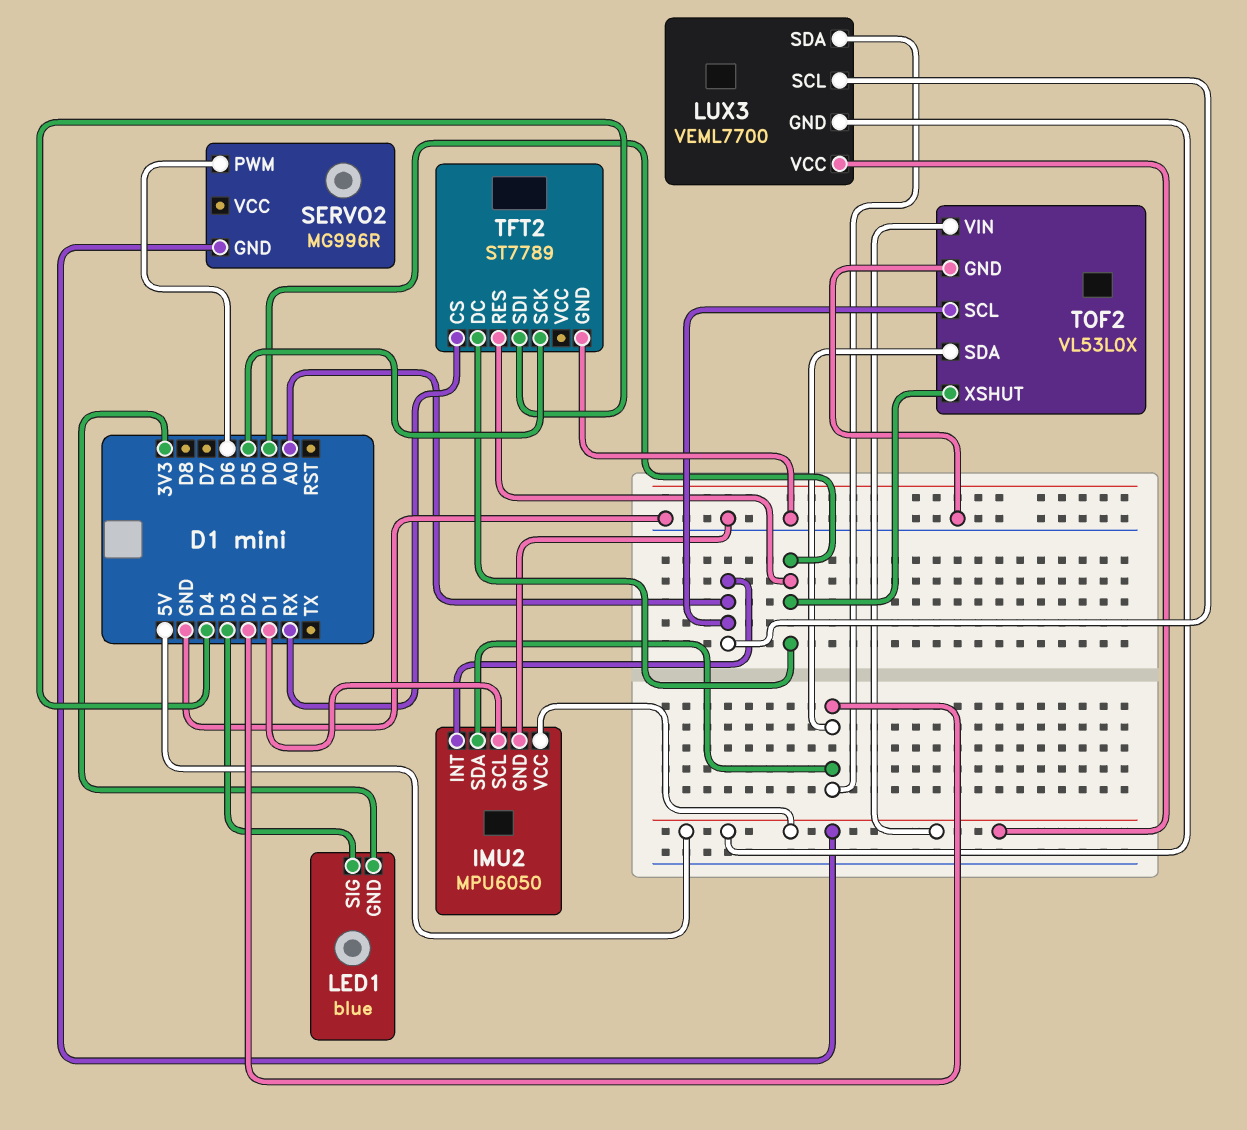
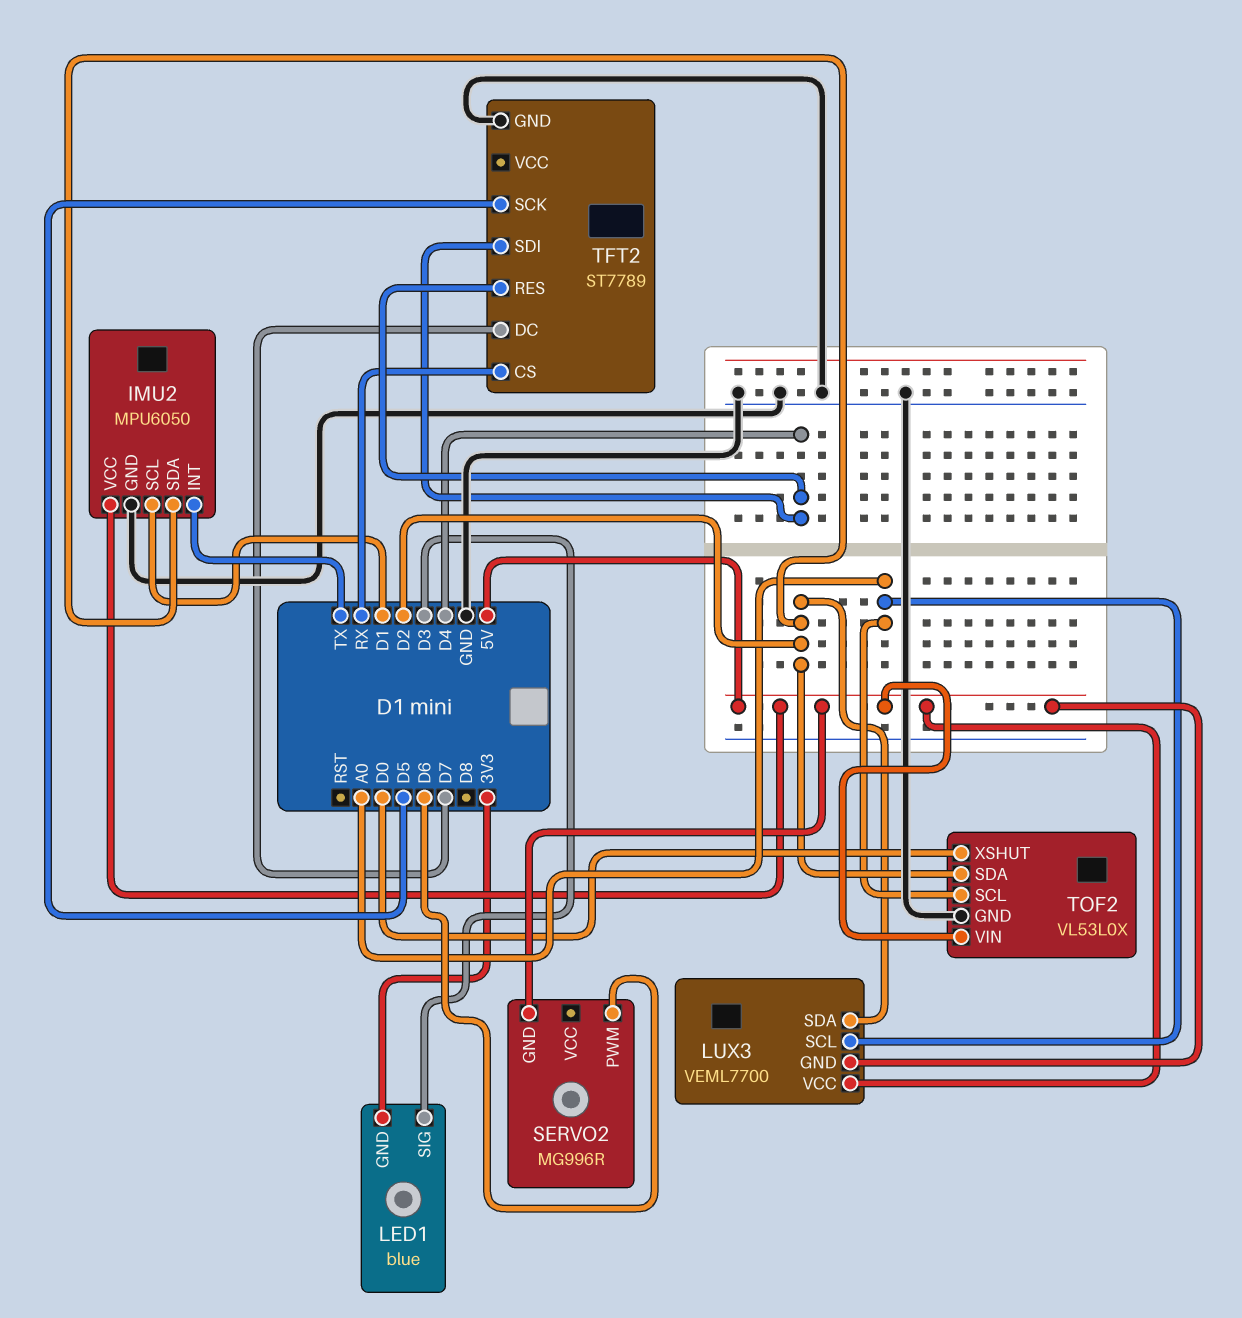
IMU2 pin INT: A0 -> TX
TFT2 pin DC: D0 -> D7
TFT2 pin RES: D0 -> D4

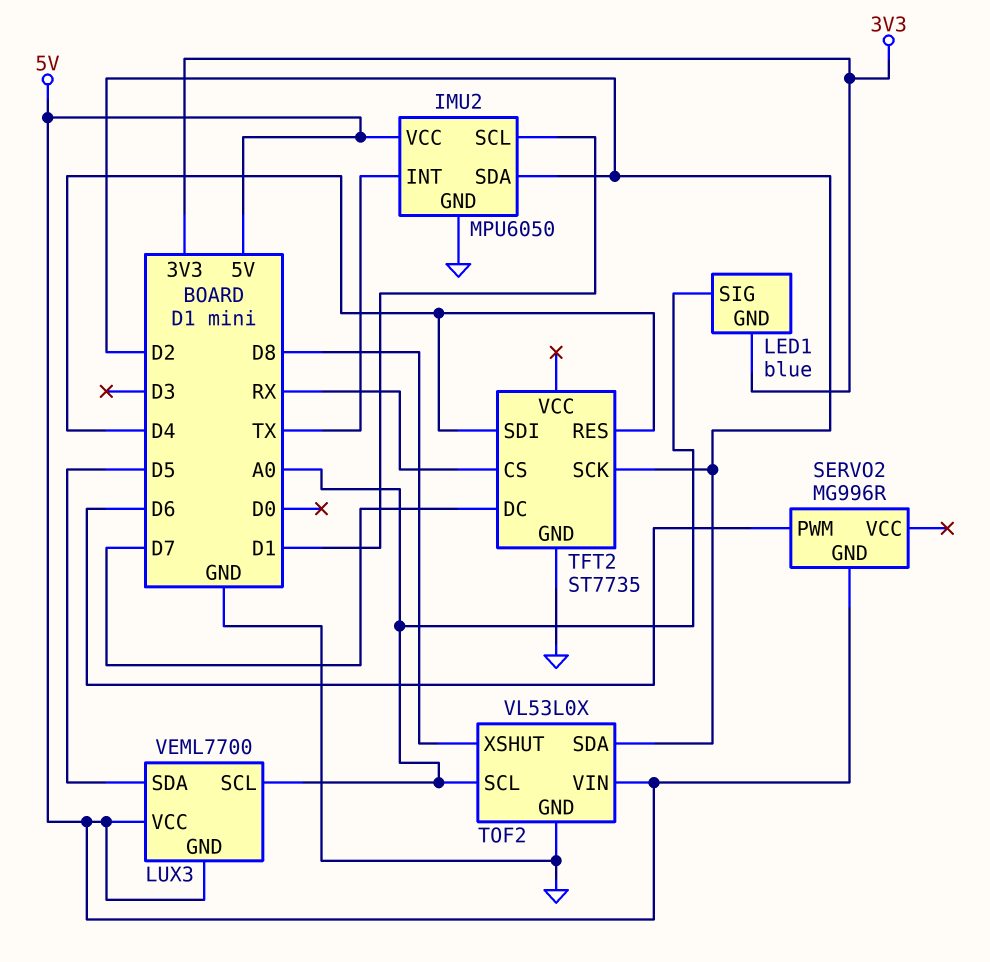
LED1 pin SIG: D3 -> A0
LUX3 pin SDA: D2 -> D5
TFT2: ST7789 -> ST7735
TFT2 pin SCK: D5 -> D2
TOF2 pin XSHUT: D0 -> D8

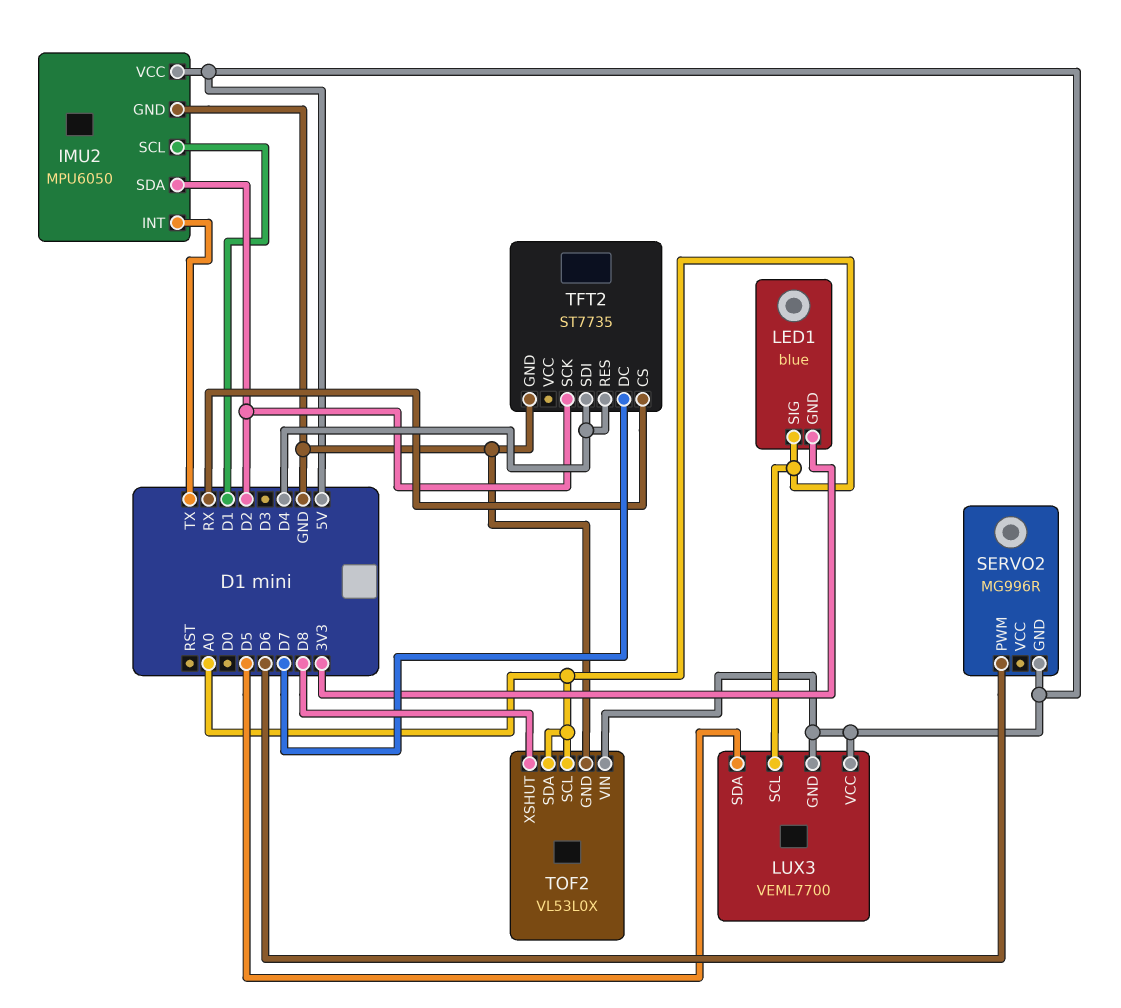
TOF2 pin SDA: D2 -> A0

